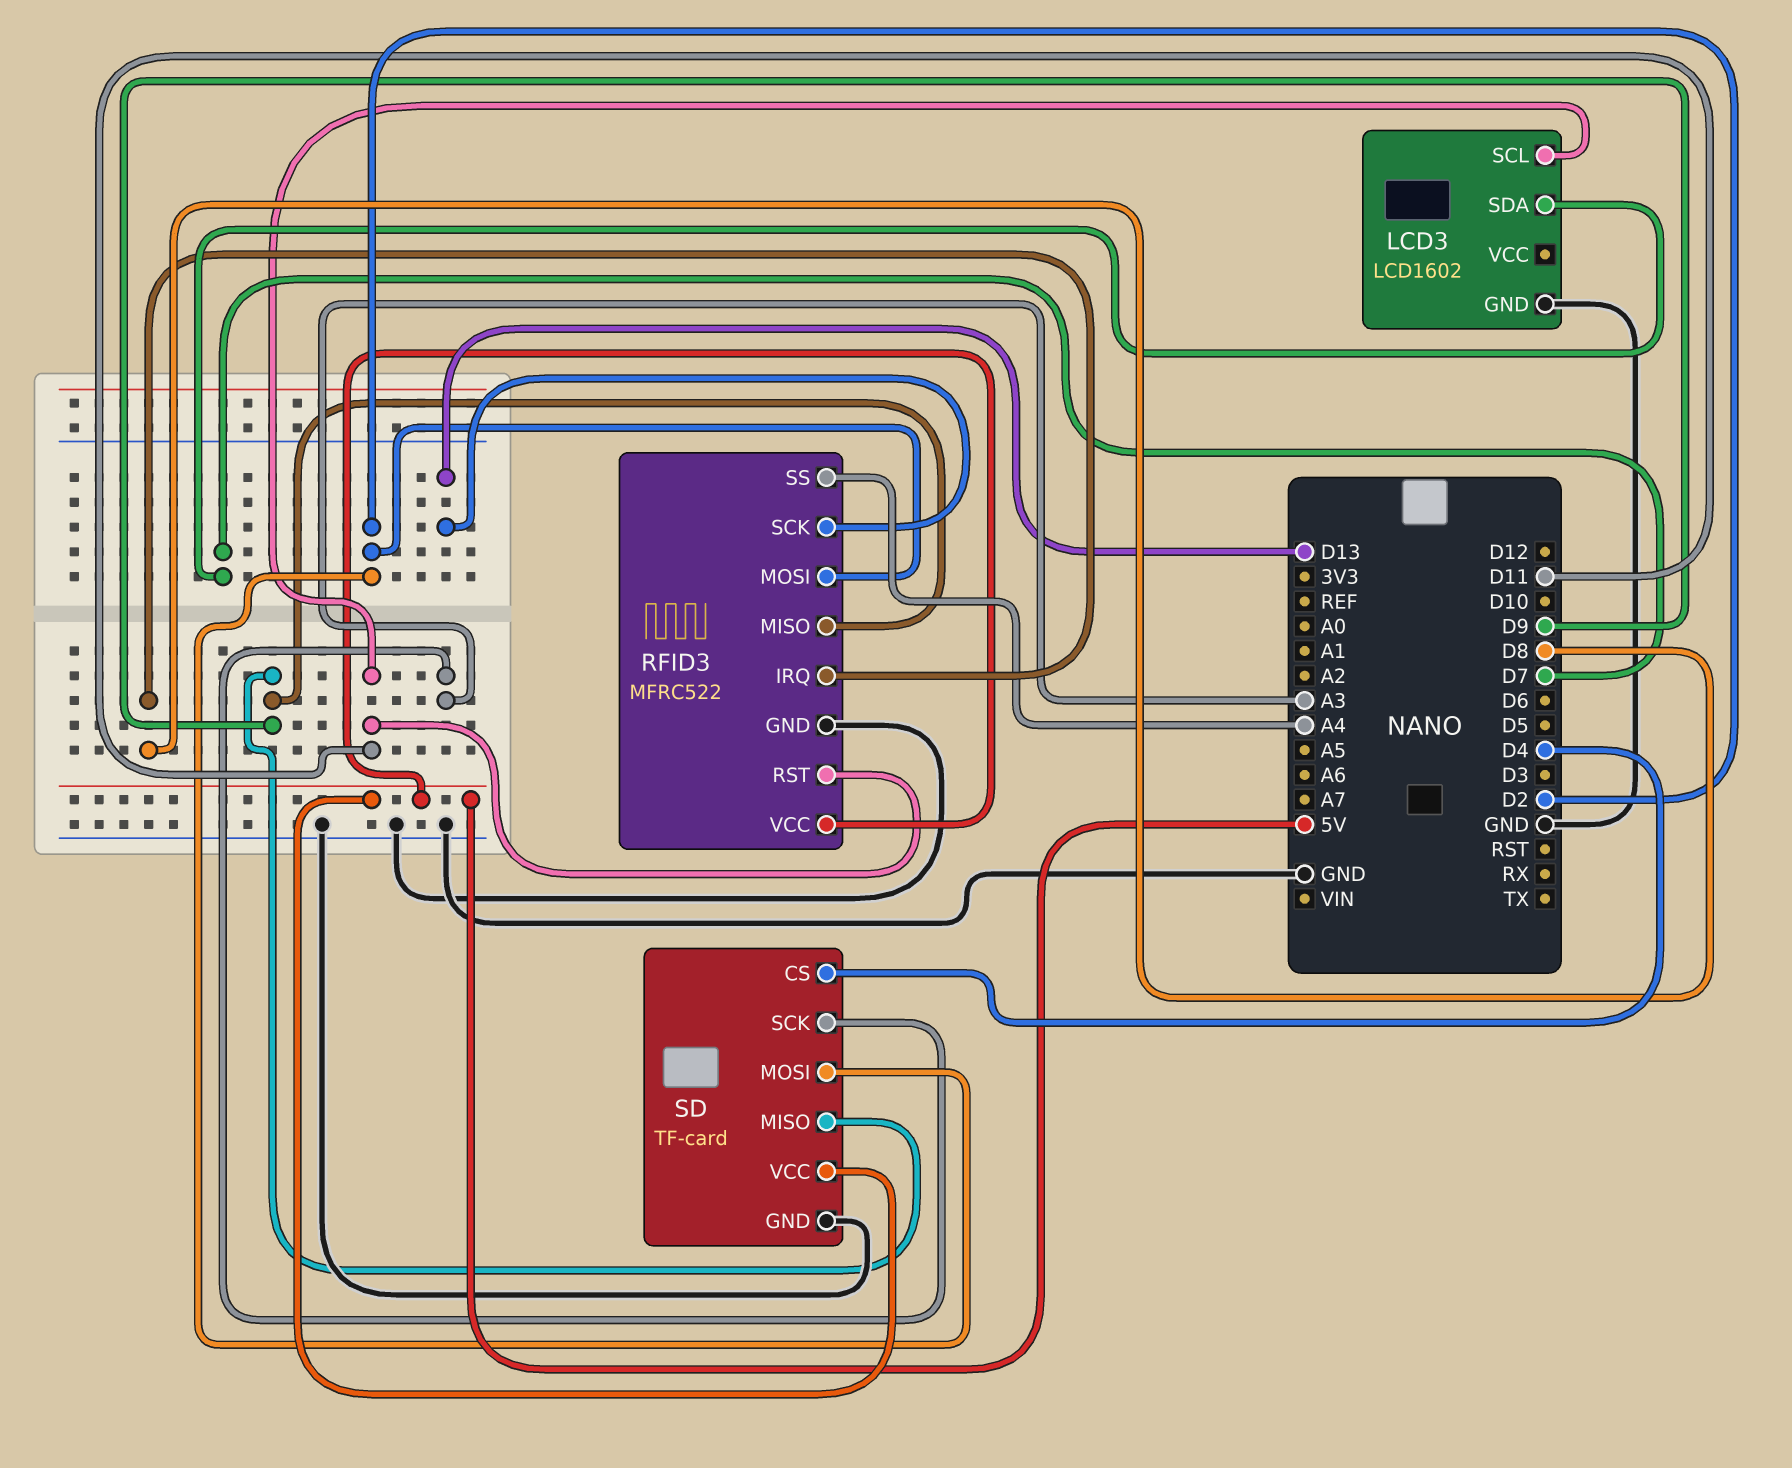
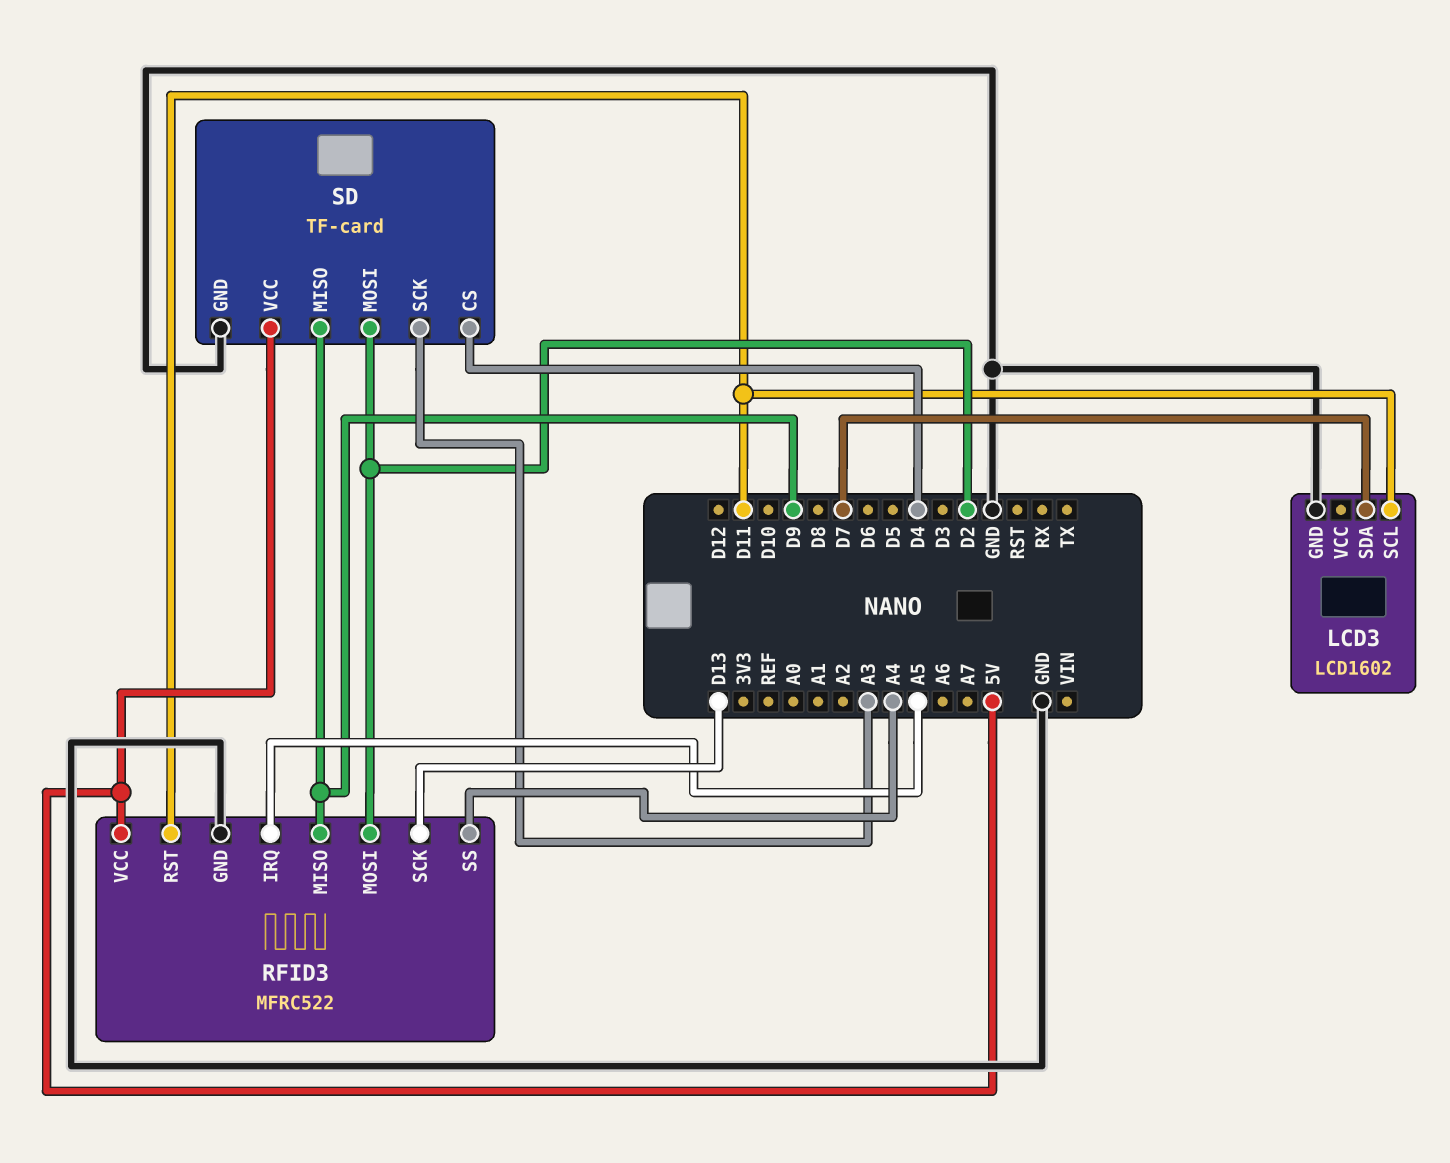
RFID3 pin IRQ: D8 -> A5

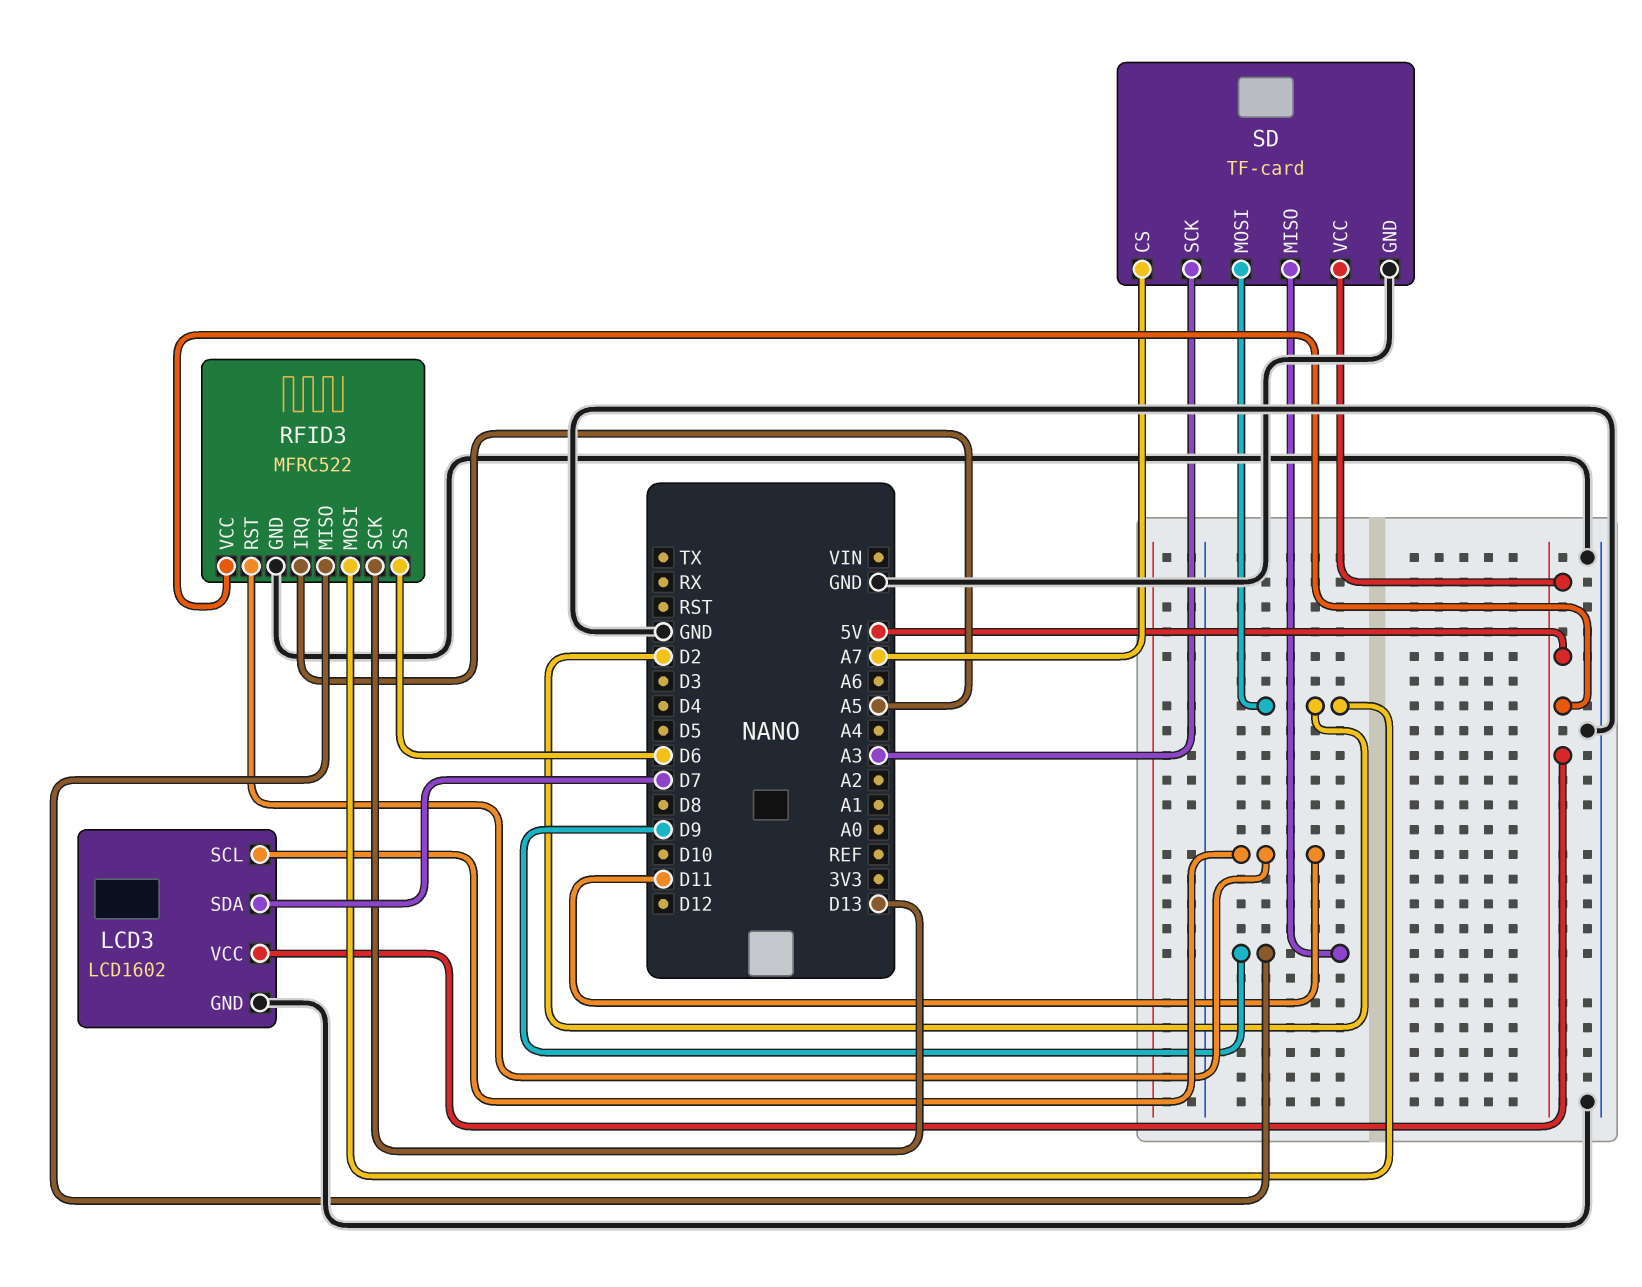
LCD3 pin VCC: none -> 5V
RFID3 pin SS: A4 -> D6
SD pin CS: D4 -> A7

